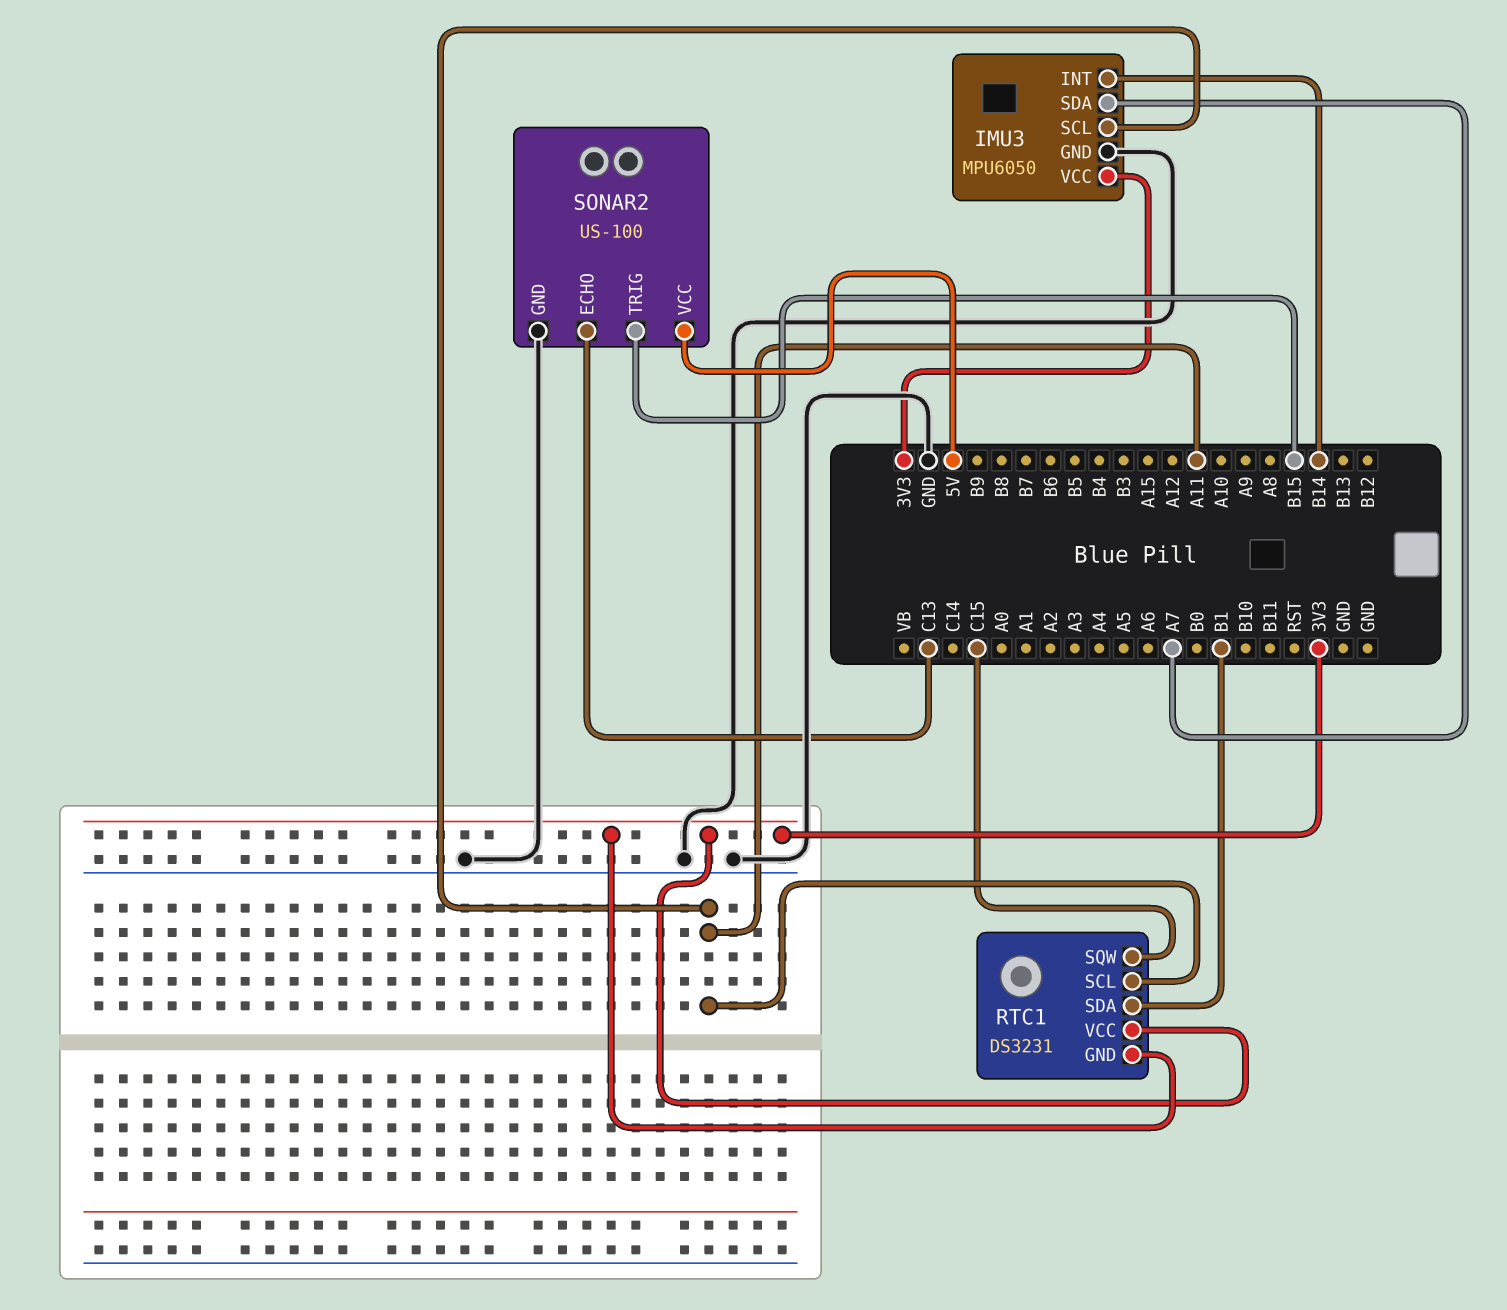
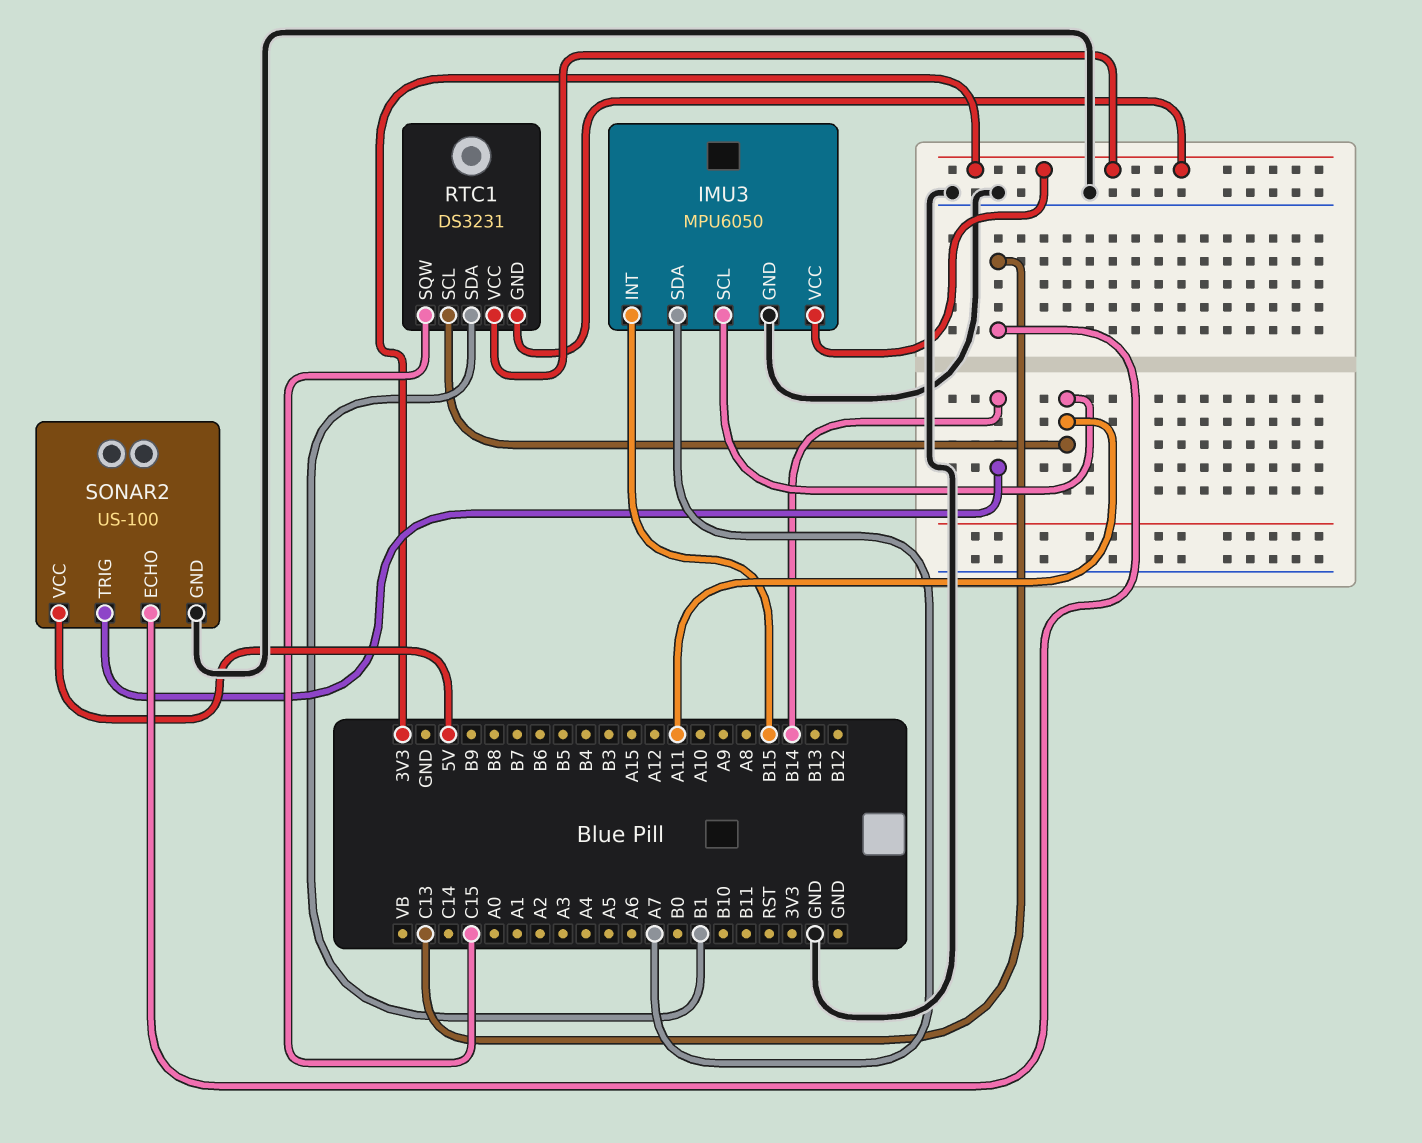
IMU3 pin INT: B14 -> B15
SONAR2 pin TRIG: B15 -> B14

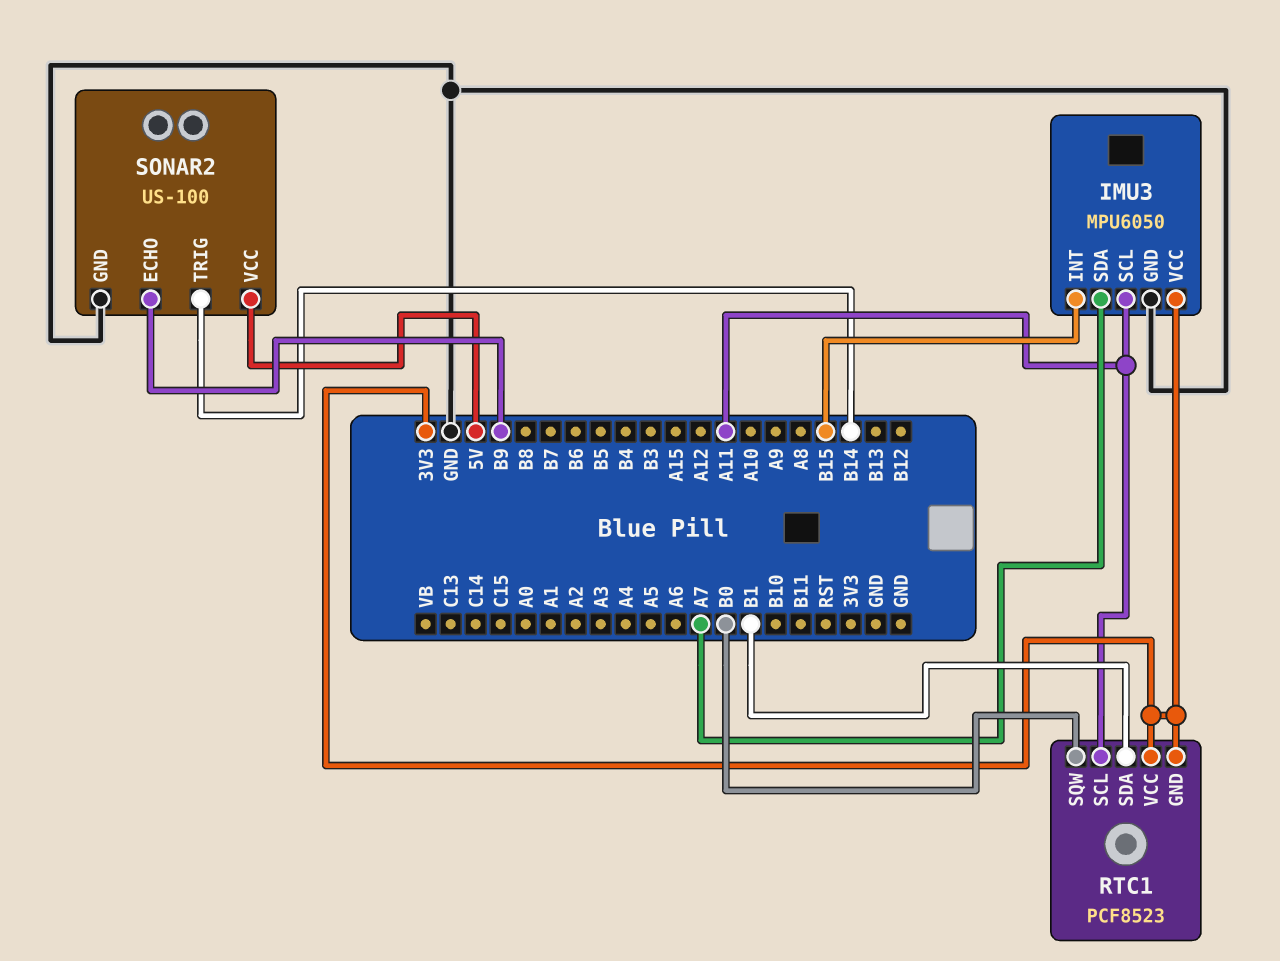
RTC1: DS3231 -> PCF8523
RTC1 pin SQW: C15 -> B0
SONAR2 pin ECHO: C13 -> B9

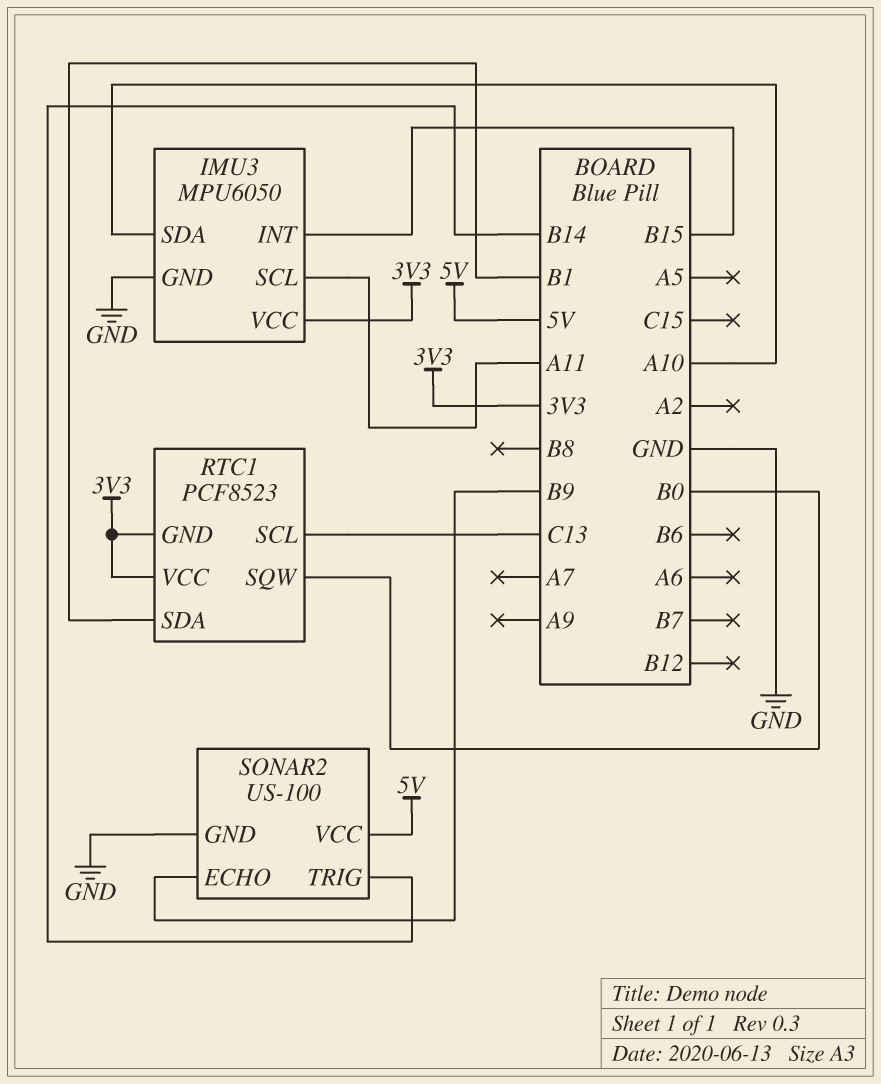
IMU3 pin SDA: A7 -> A10
RTC1 pin SCL: A11 -> C13

